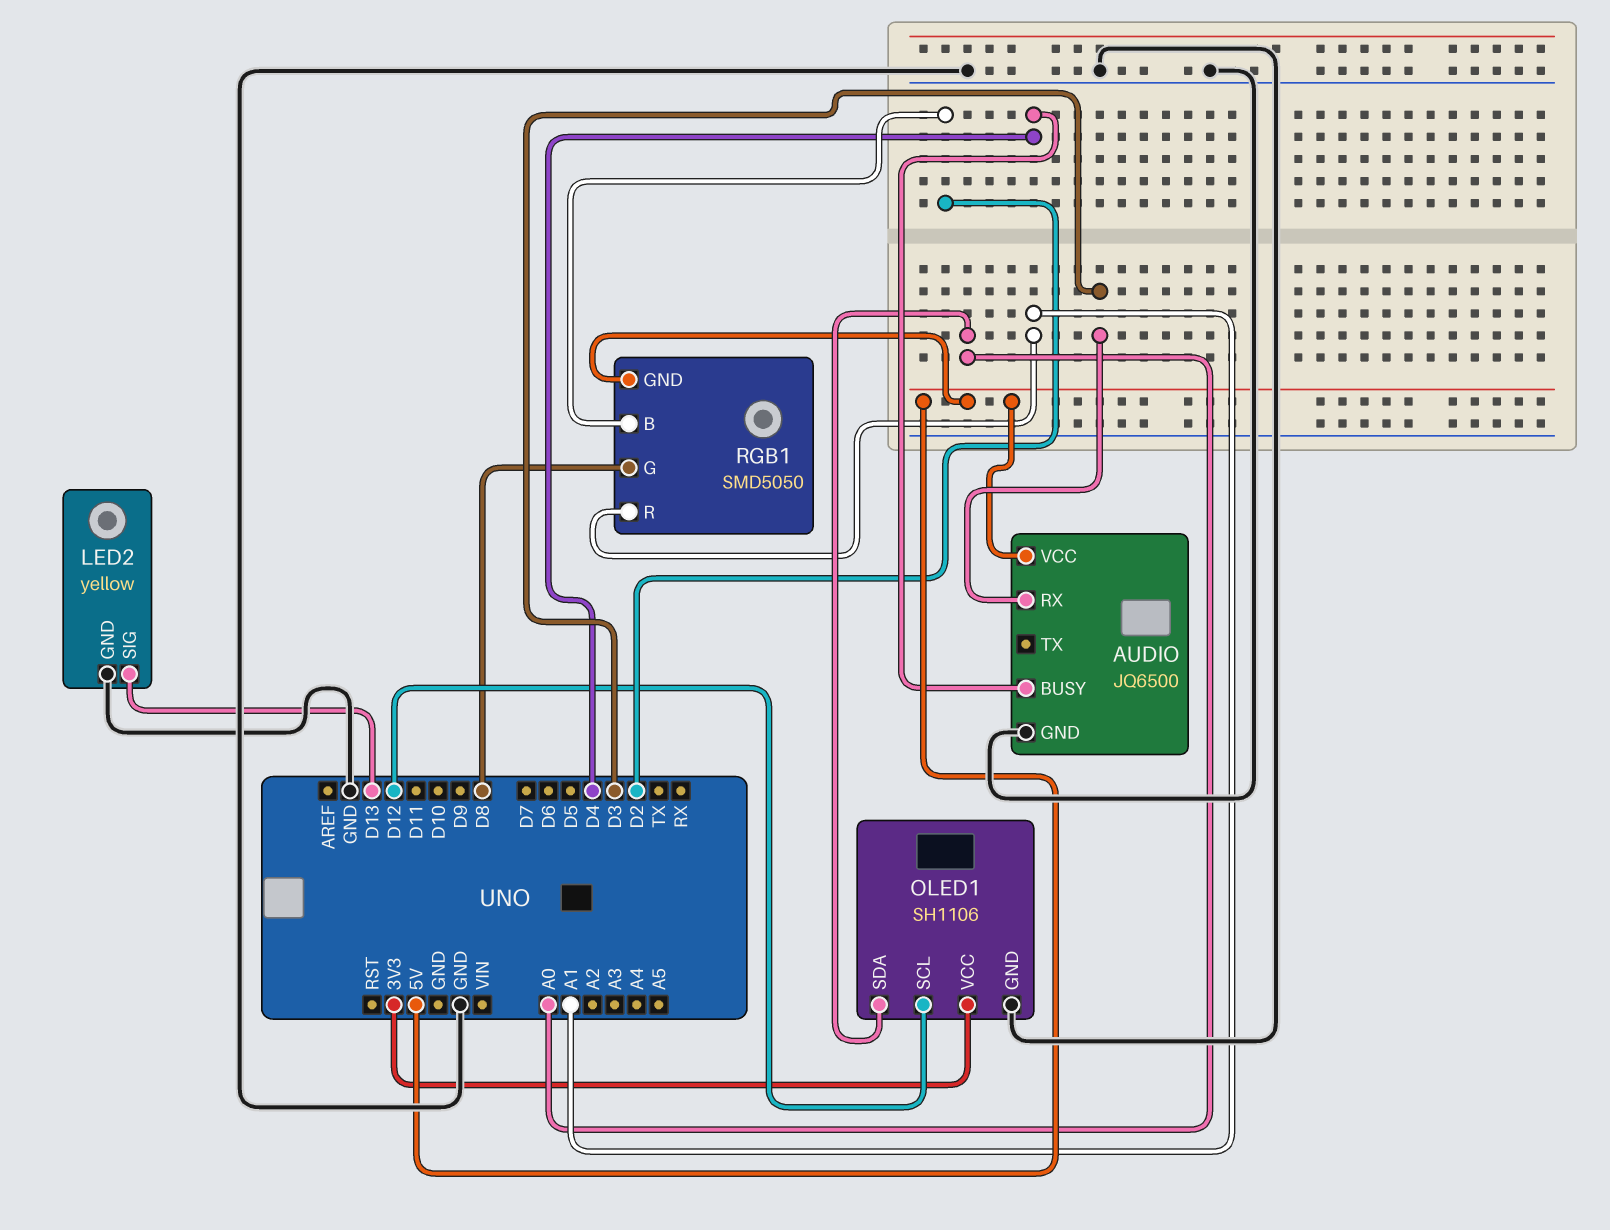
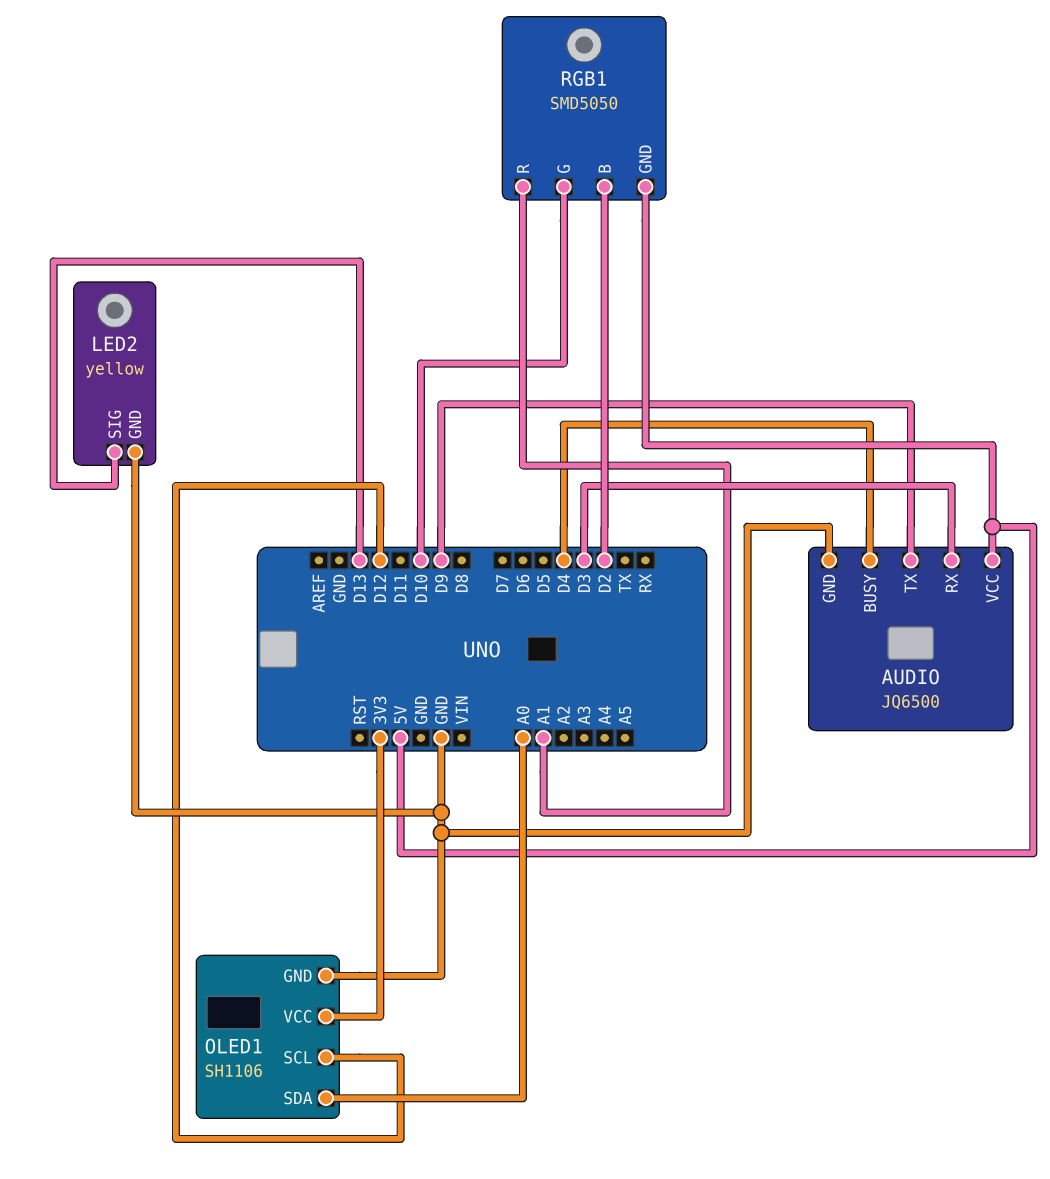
AUDIO pin TX: none -> D9
RGB1 pin G: D8 -> D10

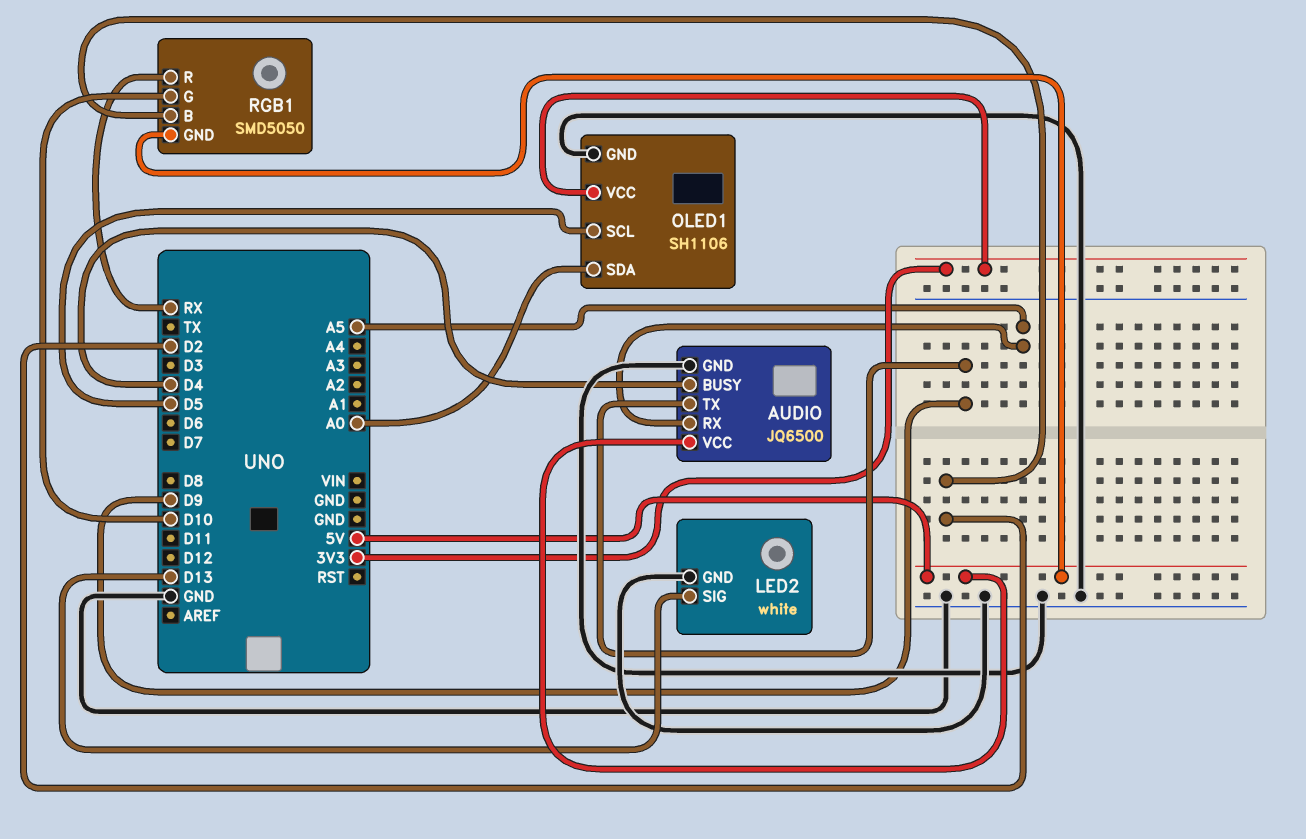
AUDIO pin RX: D3 -> A5
LED2: yellow -> white
OLED1 pin SCL: D12 -> D5
RGB1 pin R: A1 -> RX

